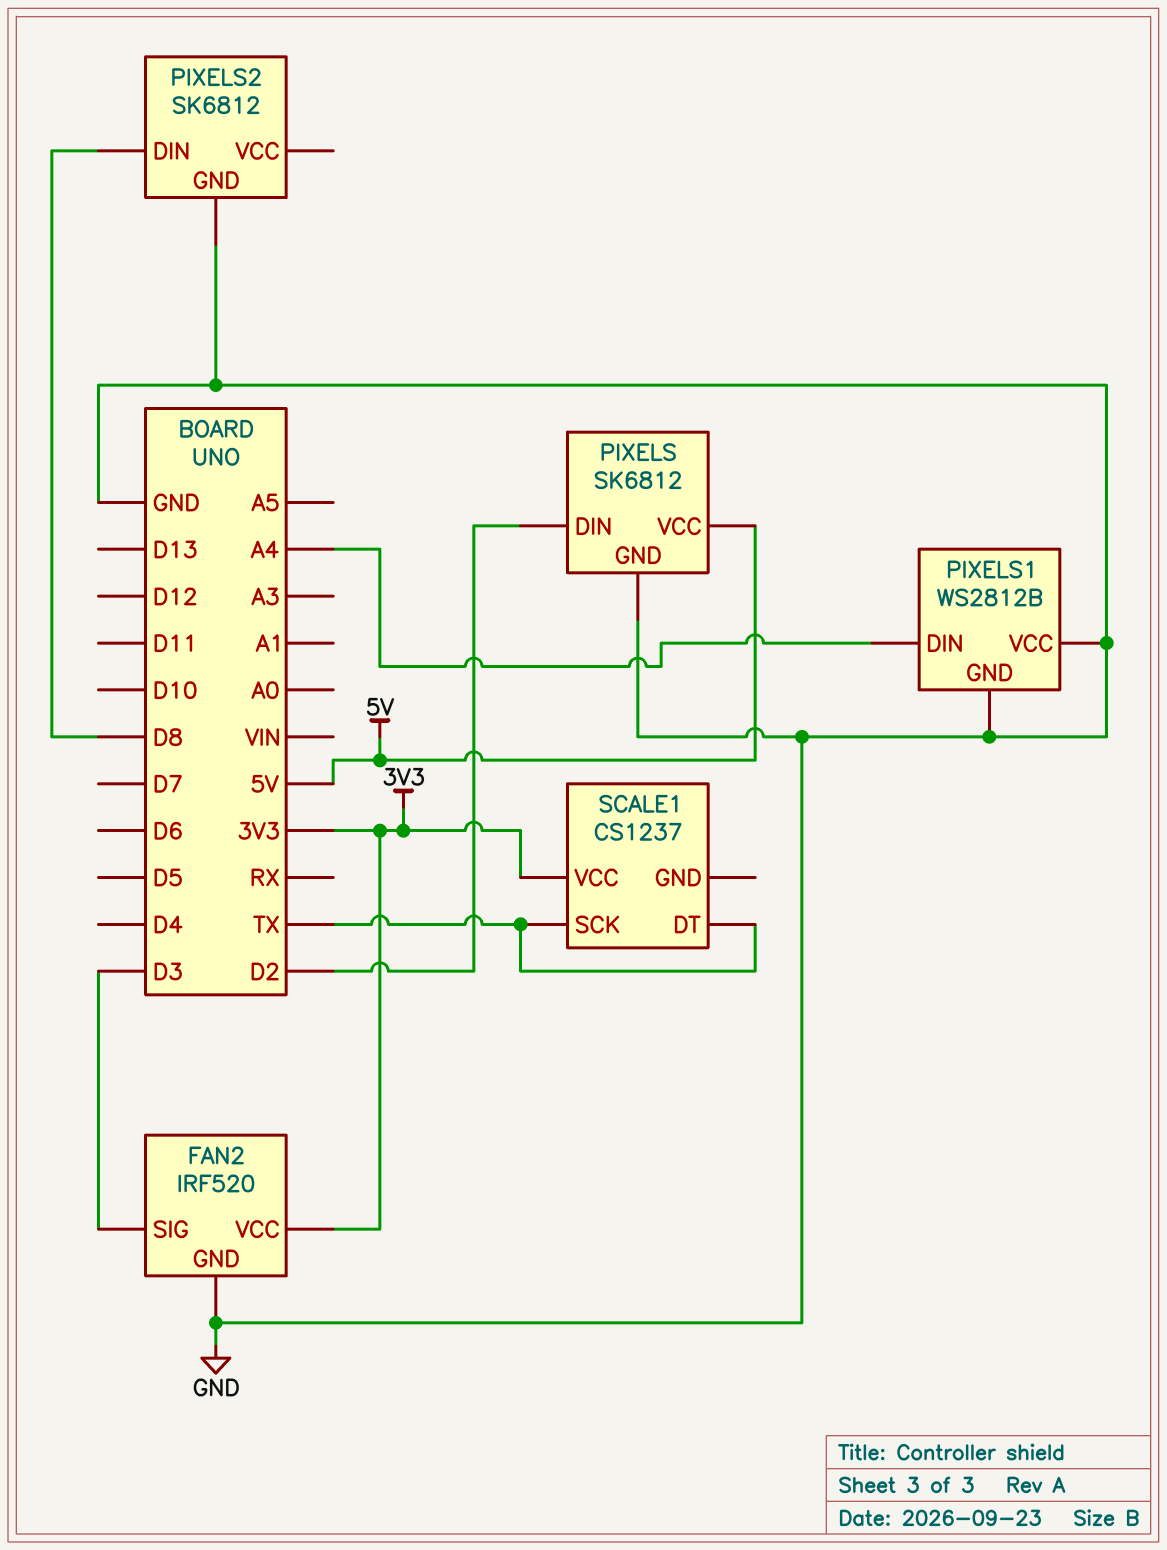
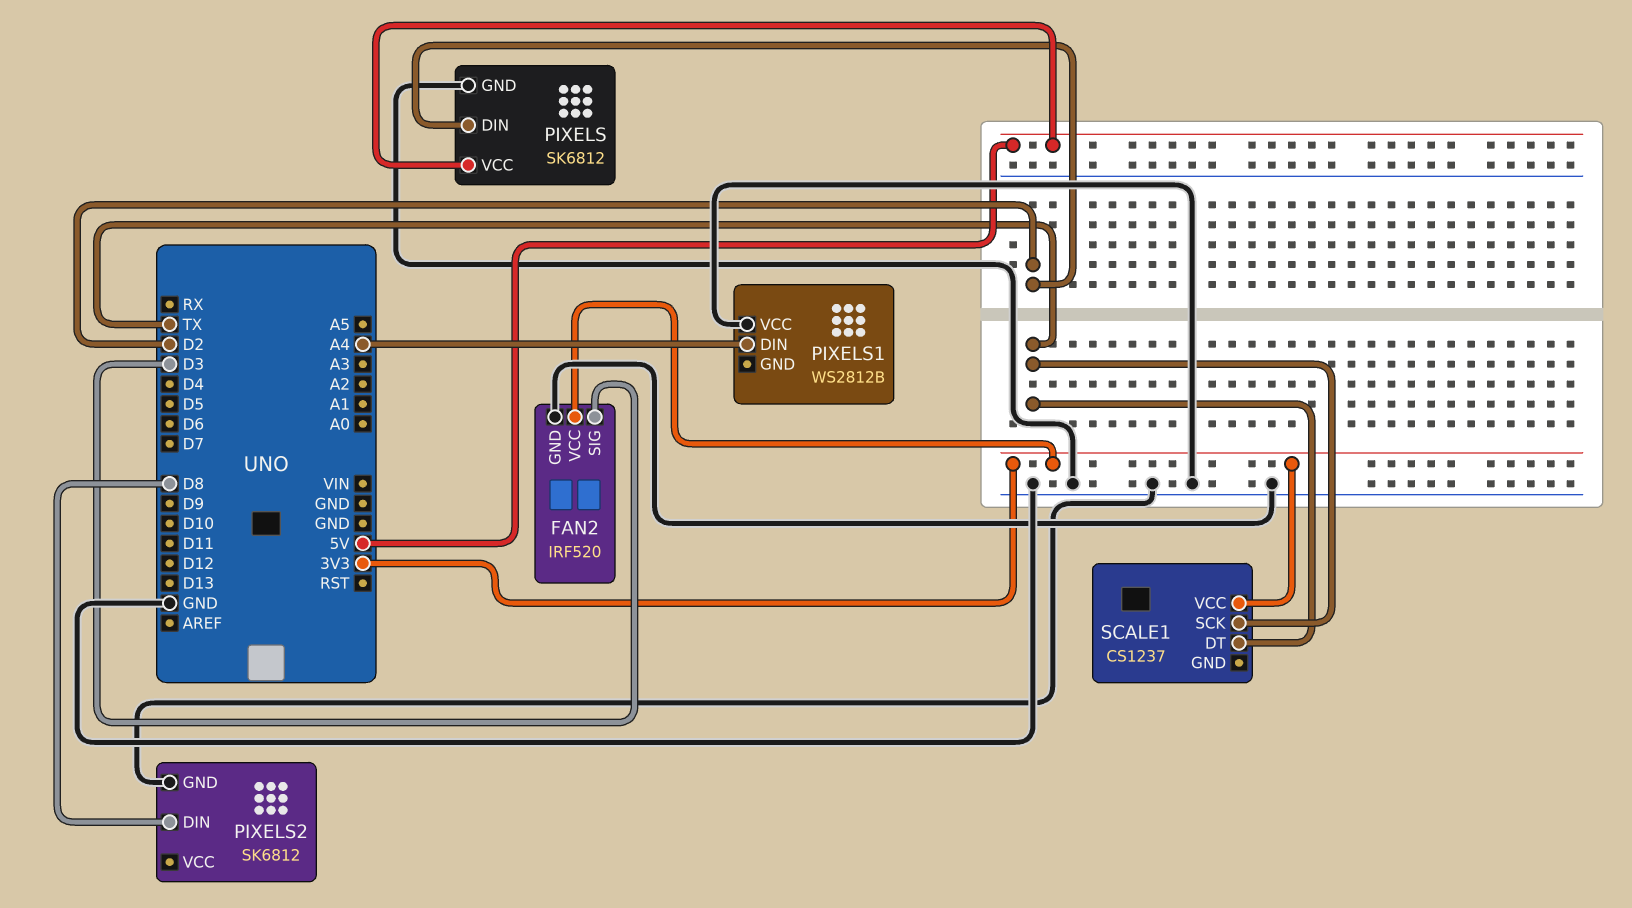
PIXELS1 pin GND: GND -> none

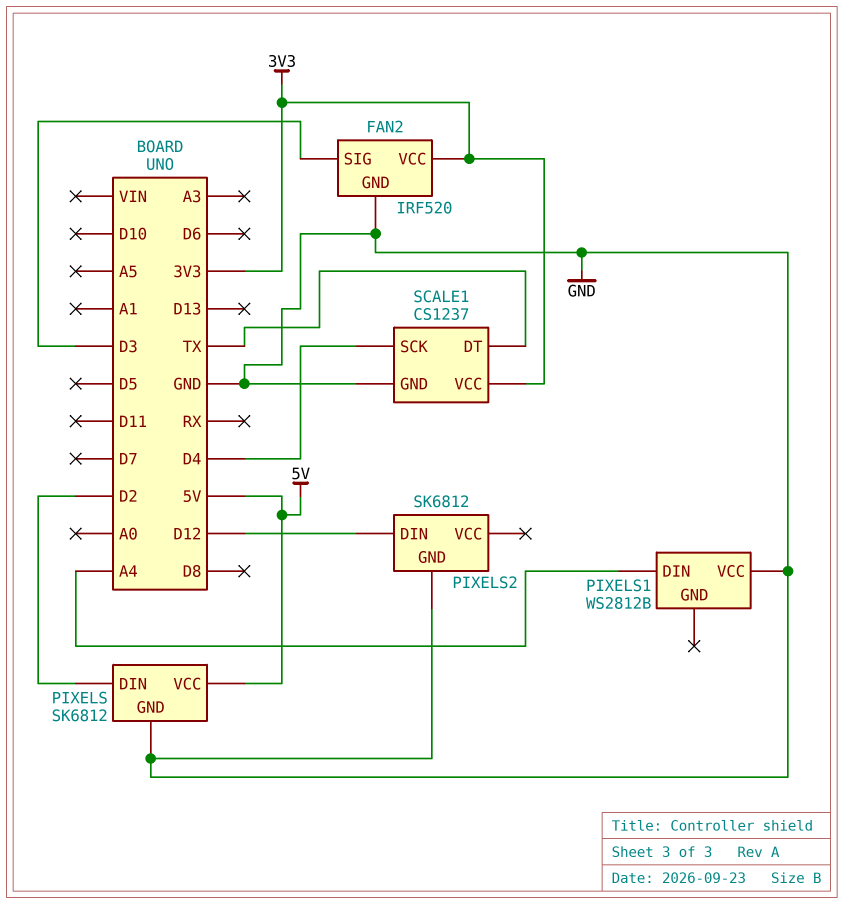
PIXELS2 pin DIN: D8 -> D12
SCALE1 pin GND: none -> GND
SCALE1 pin SCK: TX -> D4

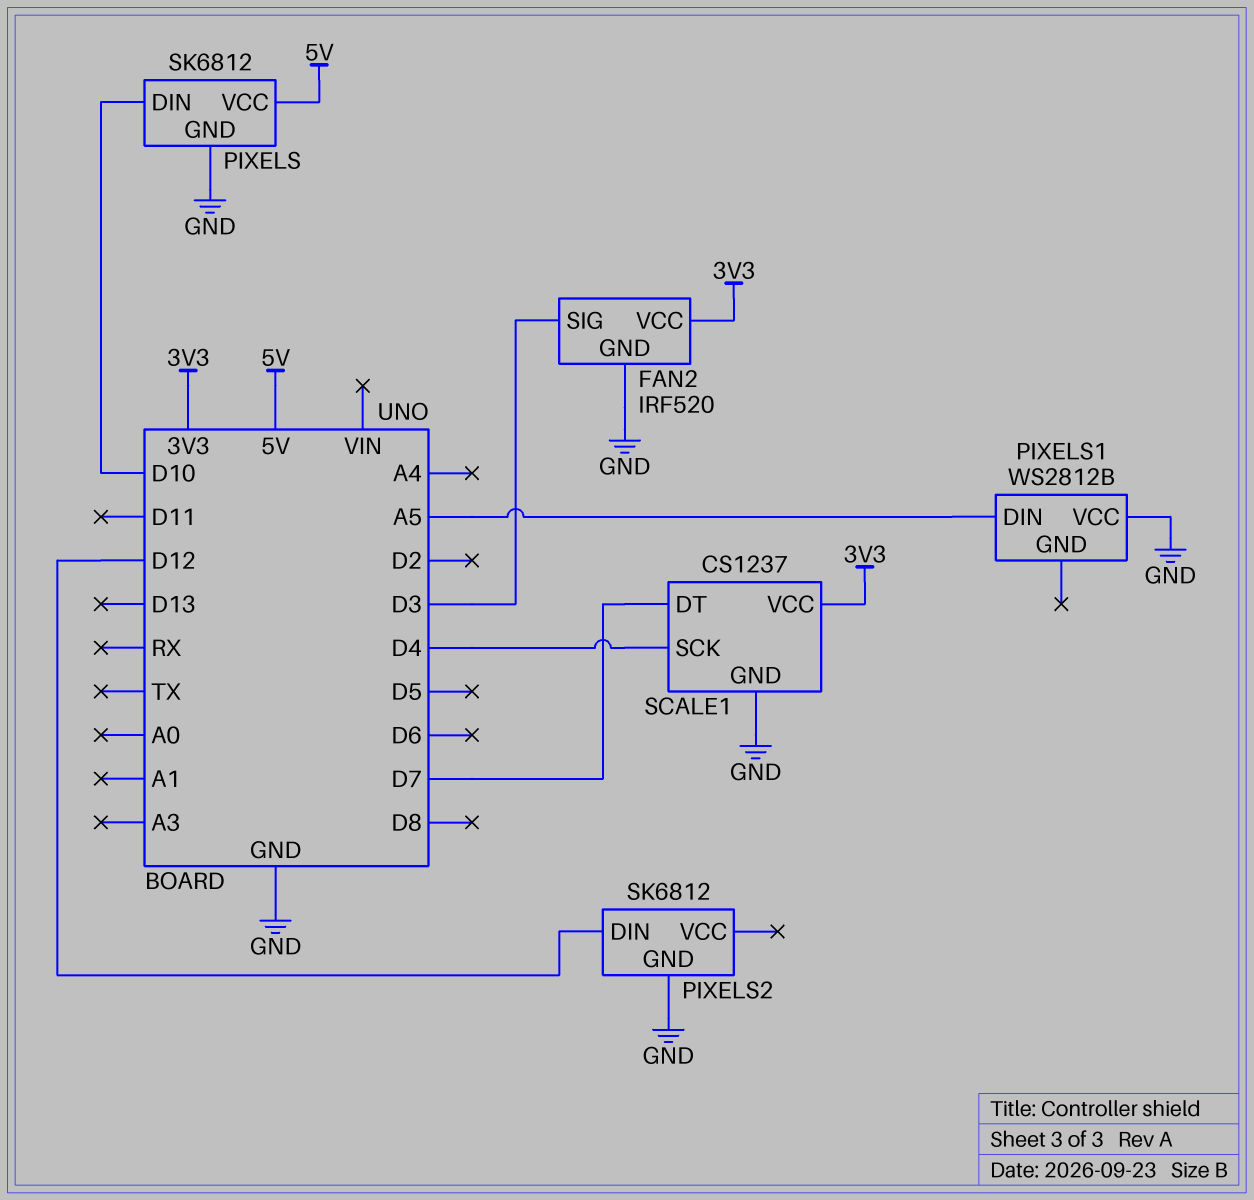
PIXELS pin DIN: D2 -> D10
PIXELS1 pin DIN: A4 -> A5
SCALE1 pin DT: TX -> D7

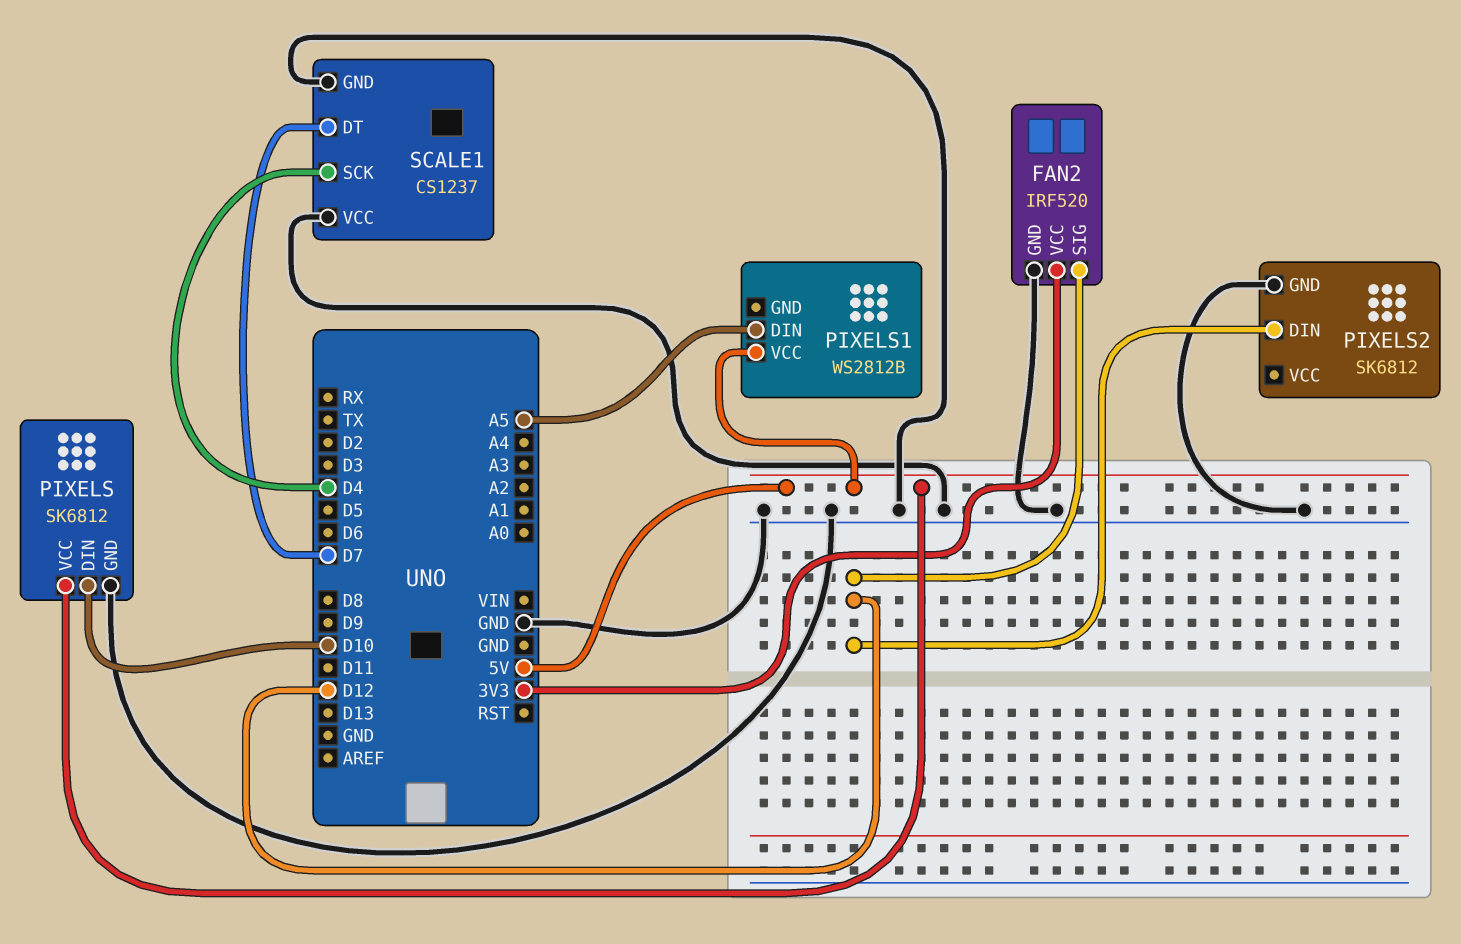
FAN2 pin SIG: D3 -> D12
PIXELS1 pin VCC: GND -> 5V
SCALE1 pin VCC: 3V3 -> GND

